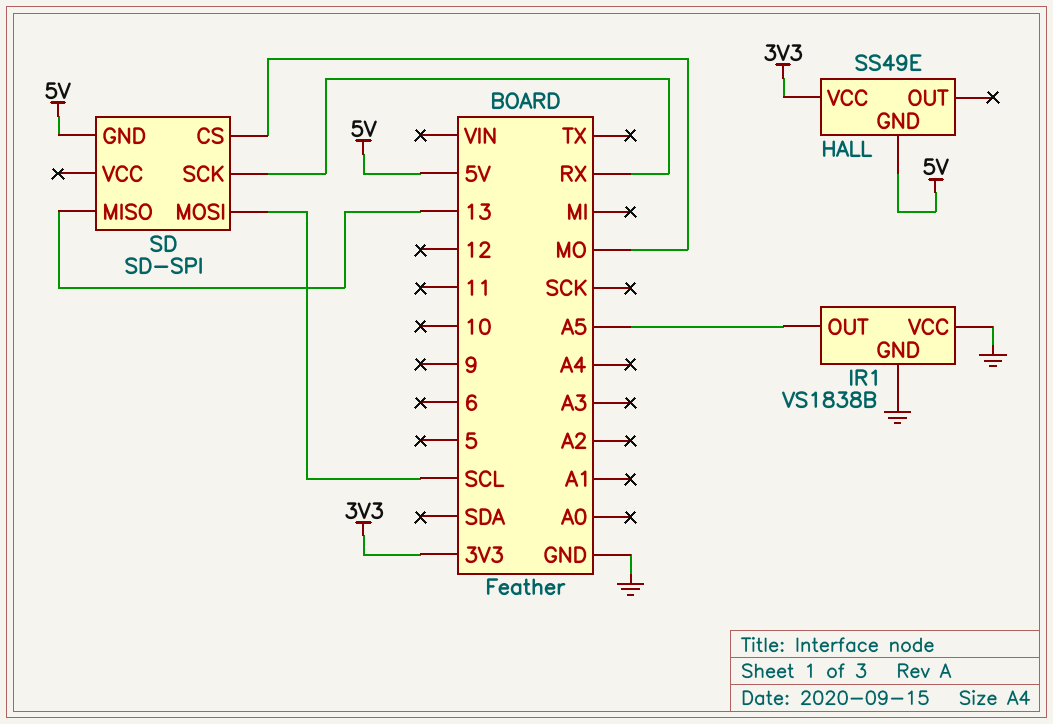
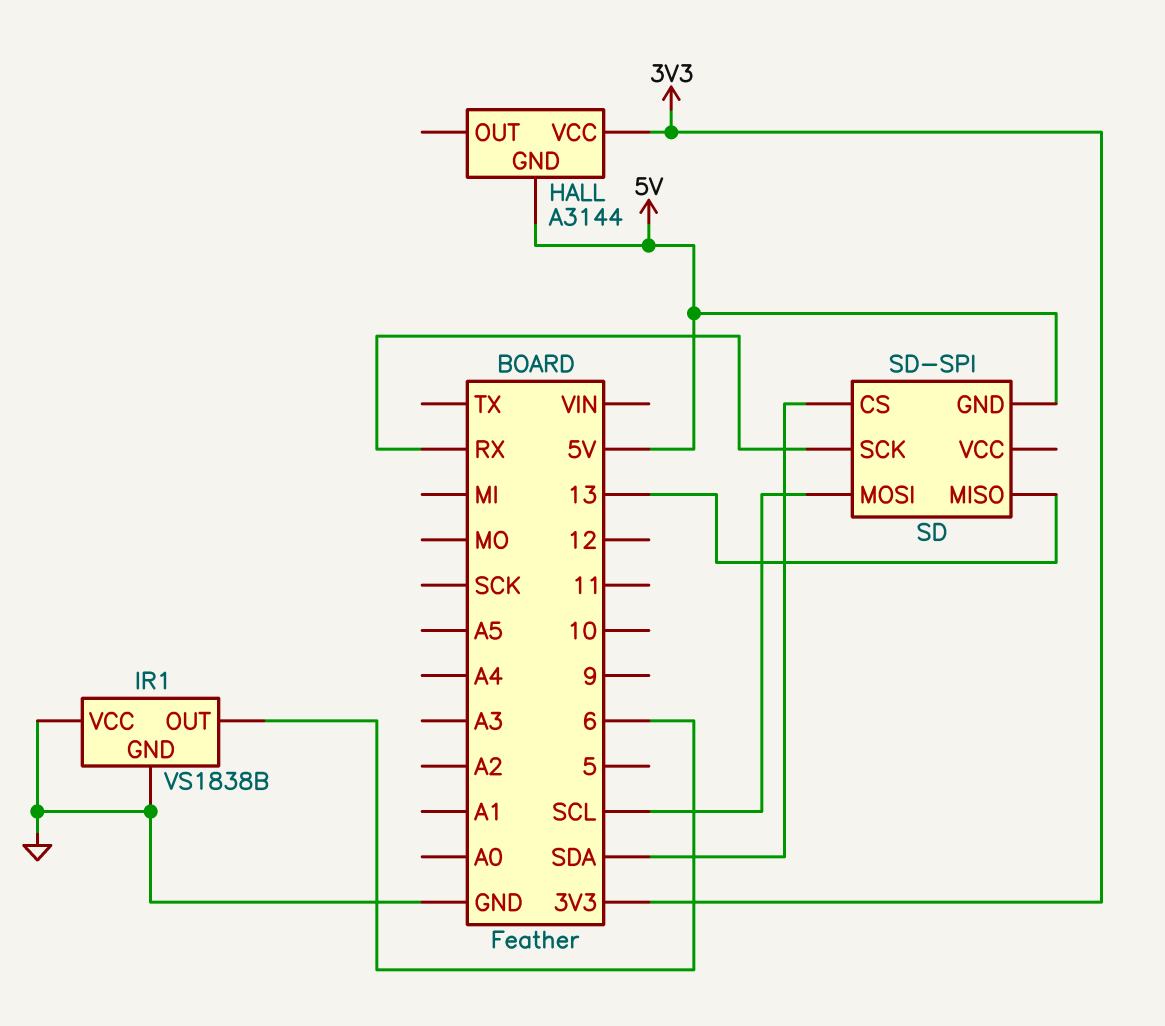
HALL: SS49E -> A3144
IR1 pin OUT: A5 -> 6
SD pin CS: MO -> SDA

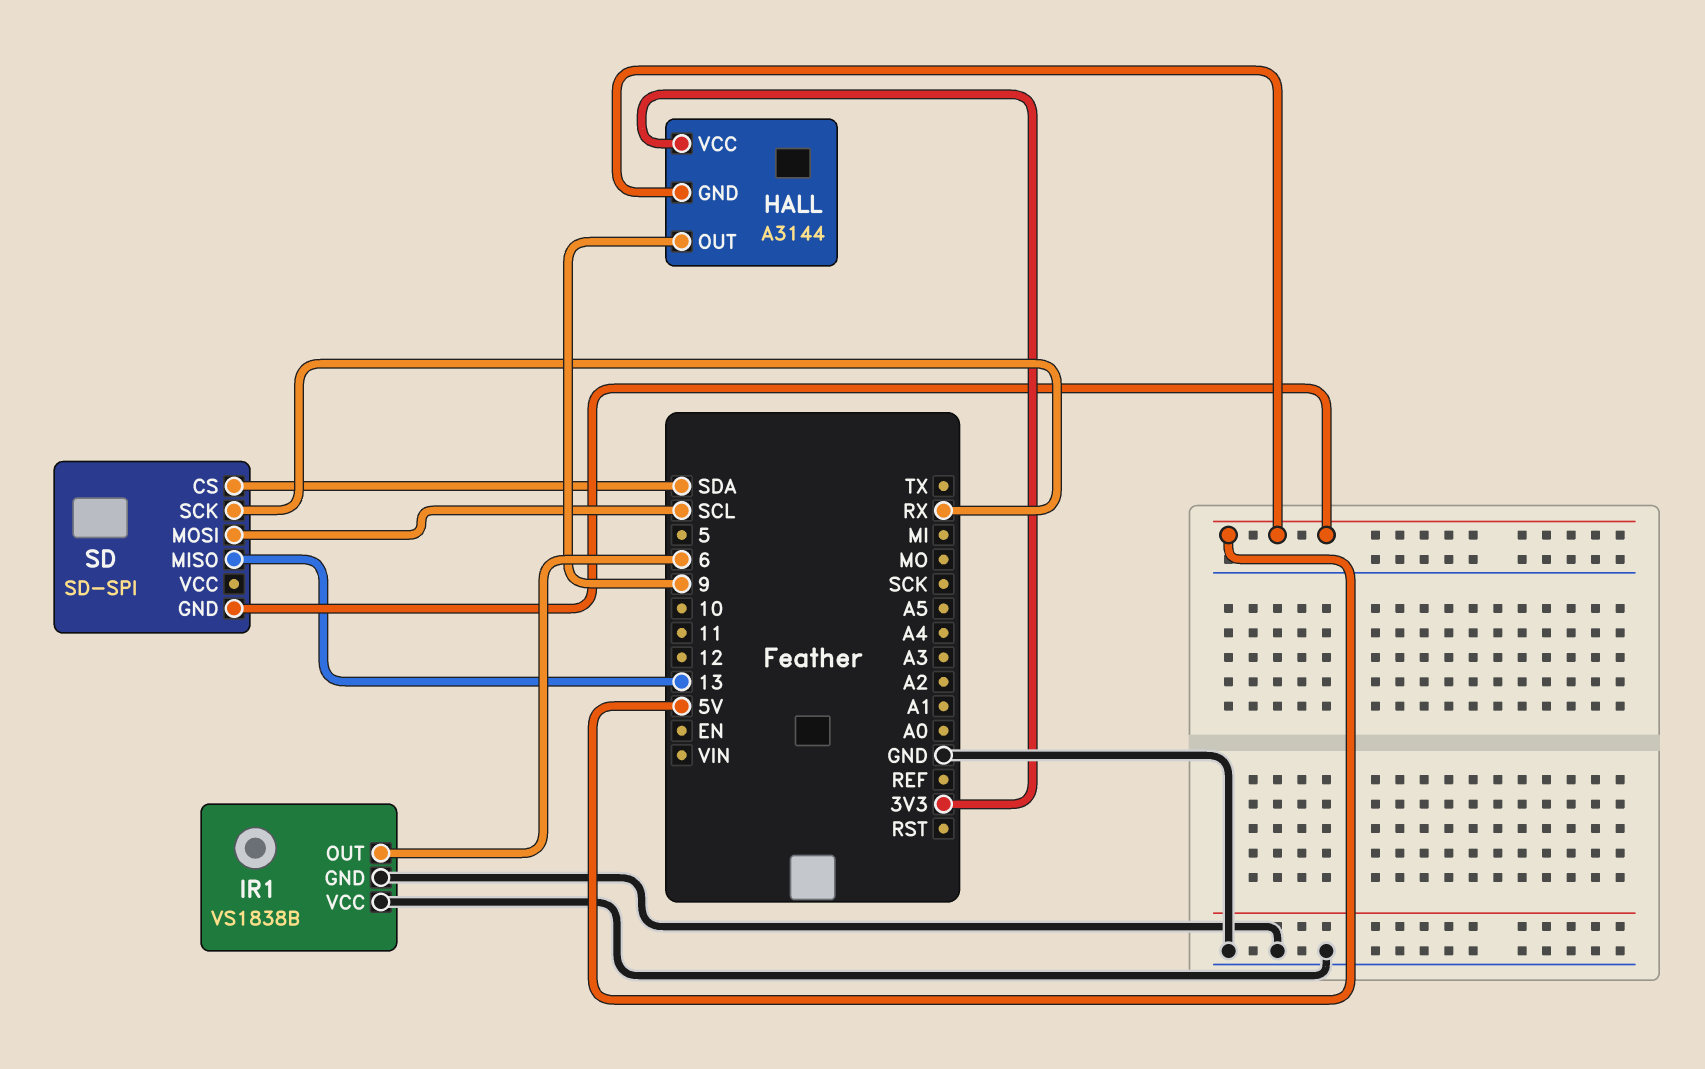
HALL pin OUT: none -> 9

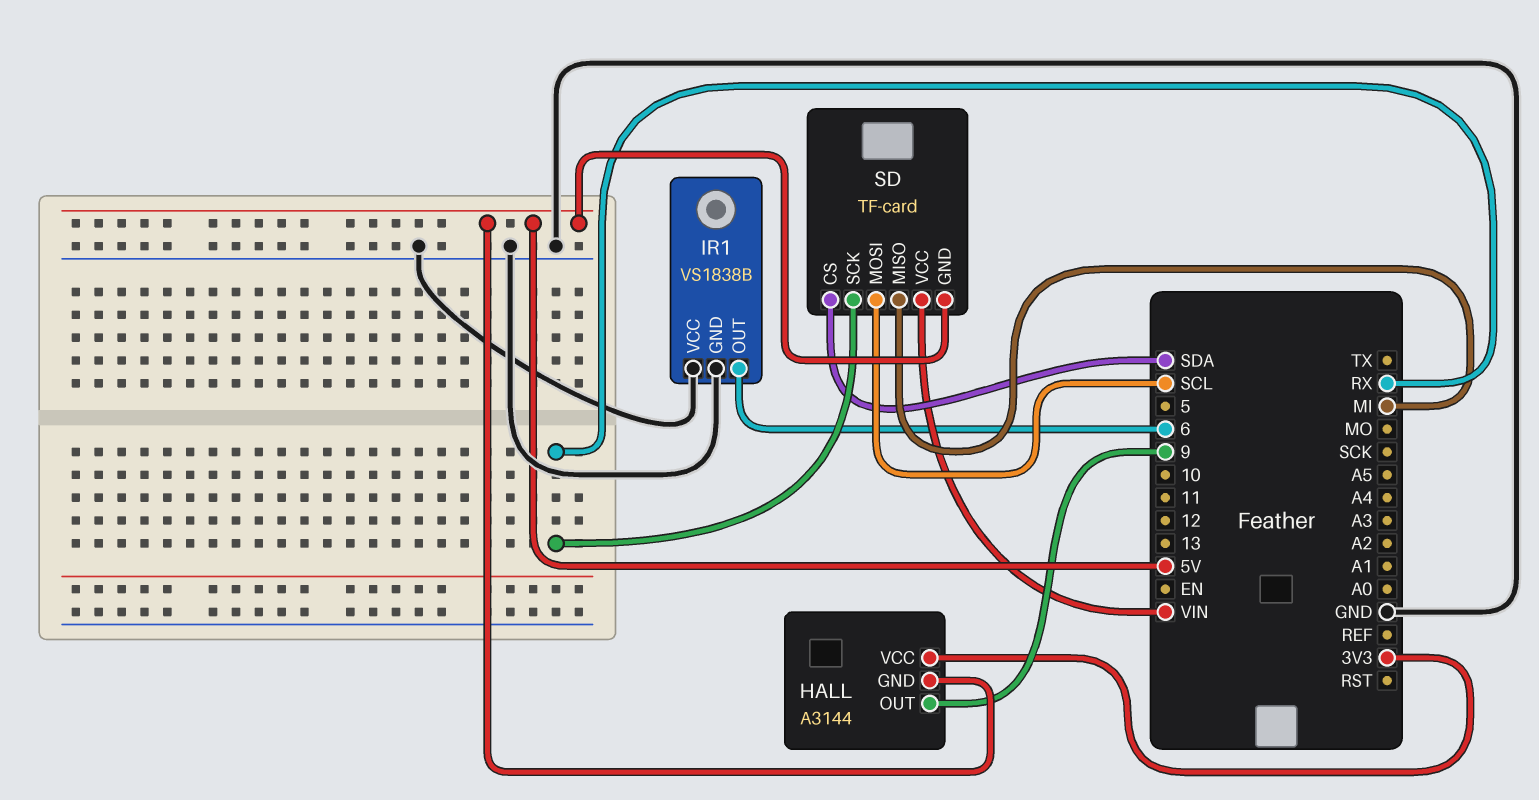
SD: SD-SPI -> TF-card
SD pin MISO: 13 -> MI
SD pin VCC: none -> VIN

